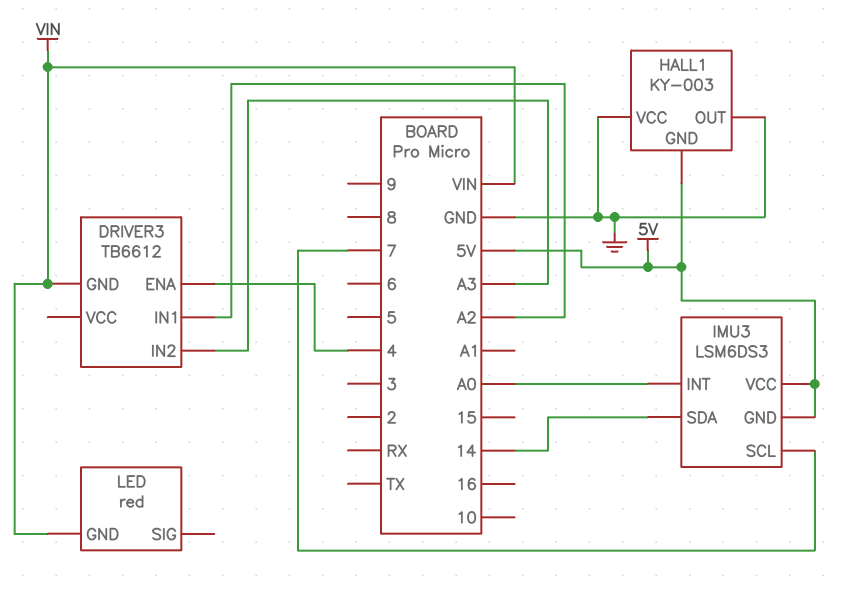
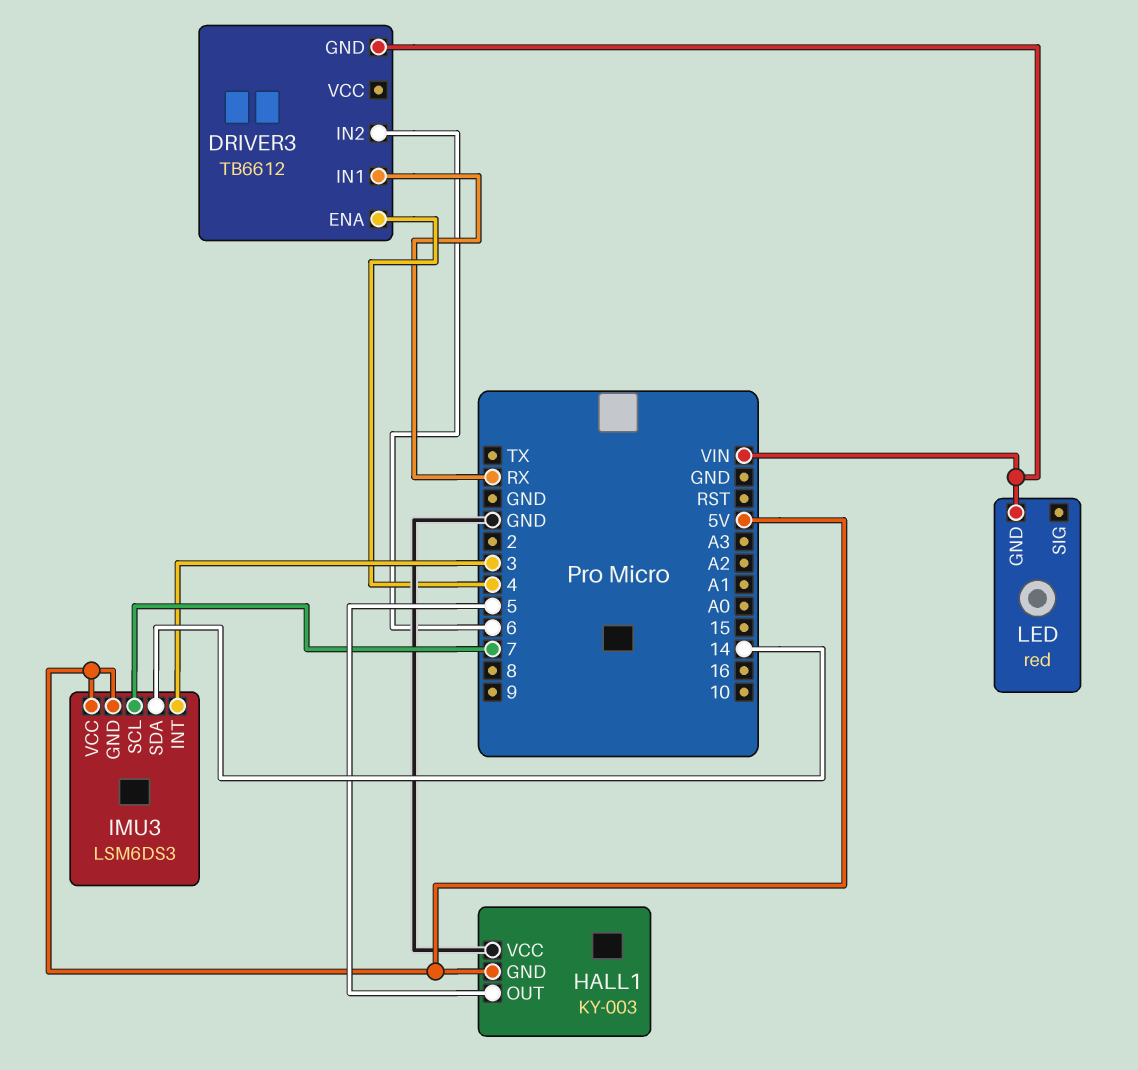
DRIVER3 pin IN1: A2 -> RX
DRIVER3 pin IN2: A3 -> 6
HALL1 pin OUT: GND -> 5
IMU3 pin INT: A0 -> 3

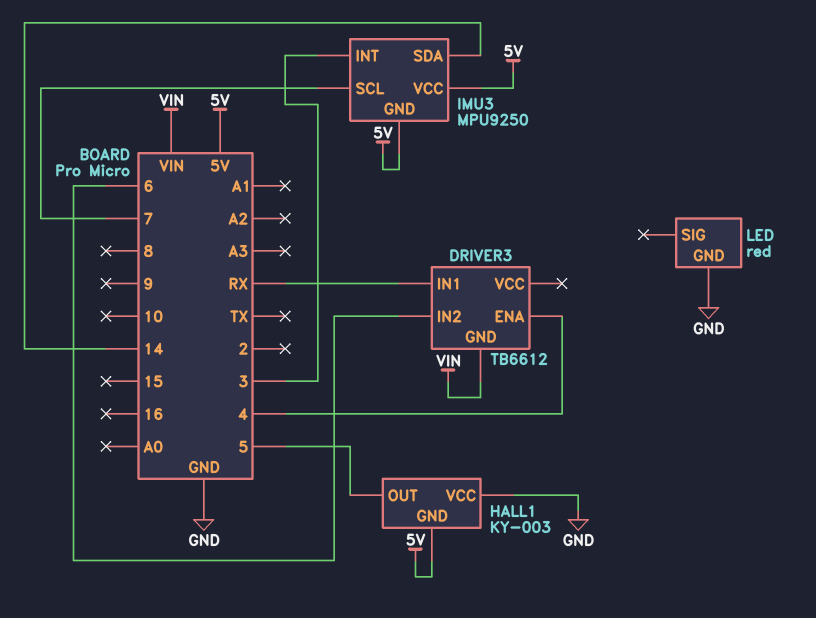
IMU3: LSM6DS3 -> MPU9250
LED pin GND: VIN -> GND

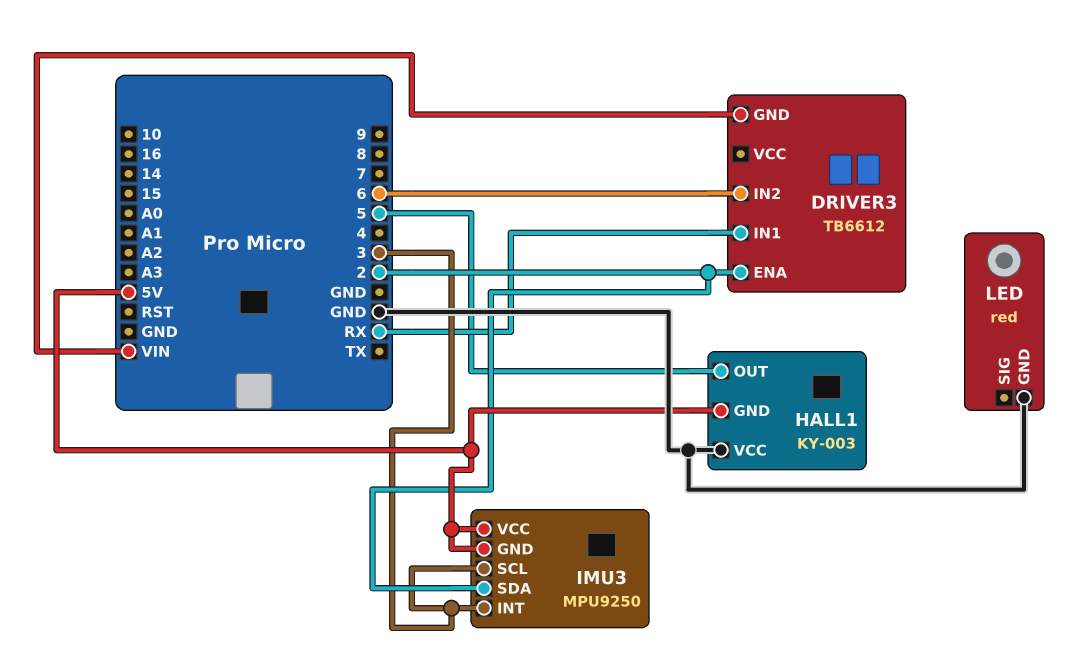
DRIVER3 pin ENA: 4 -> 2
IMU3 pin SCL: 7 -> 3
IMU3 pin SDA: 14 -> 2

